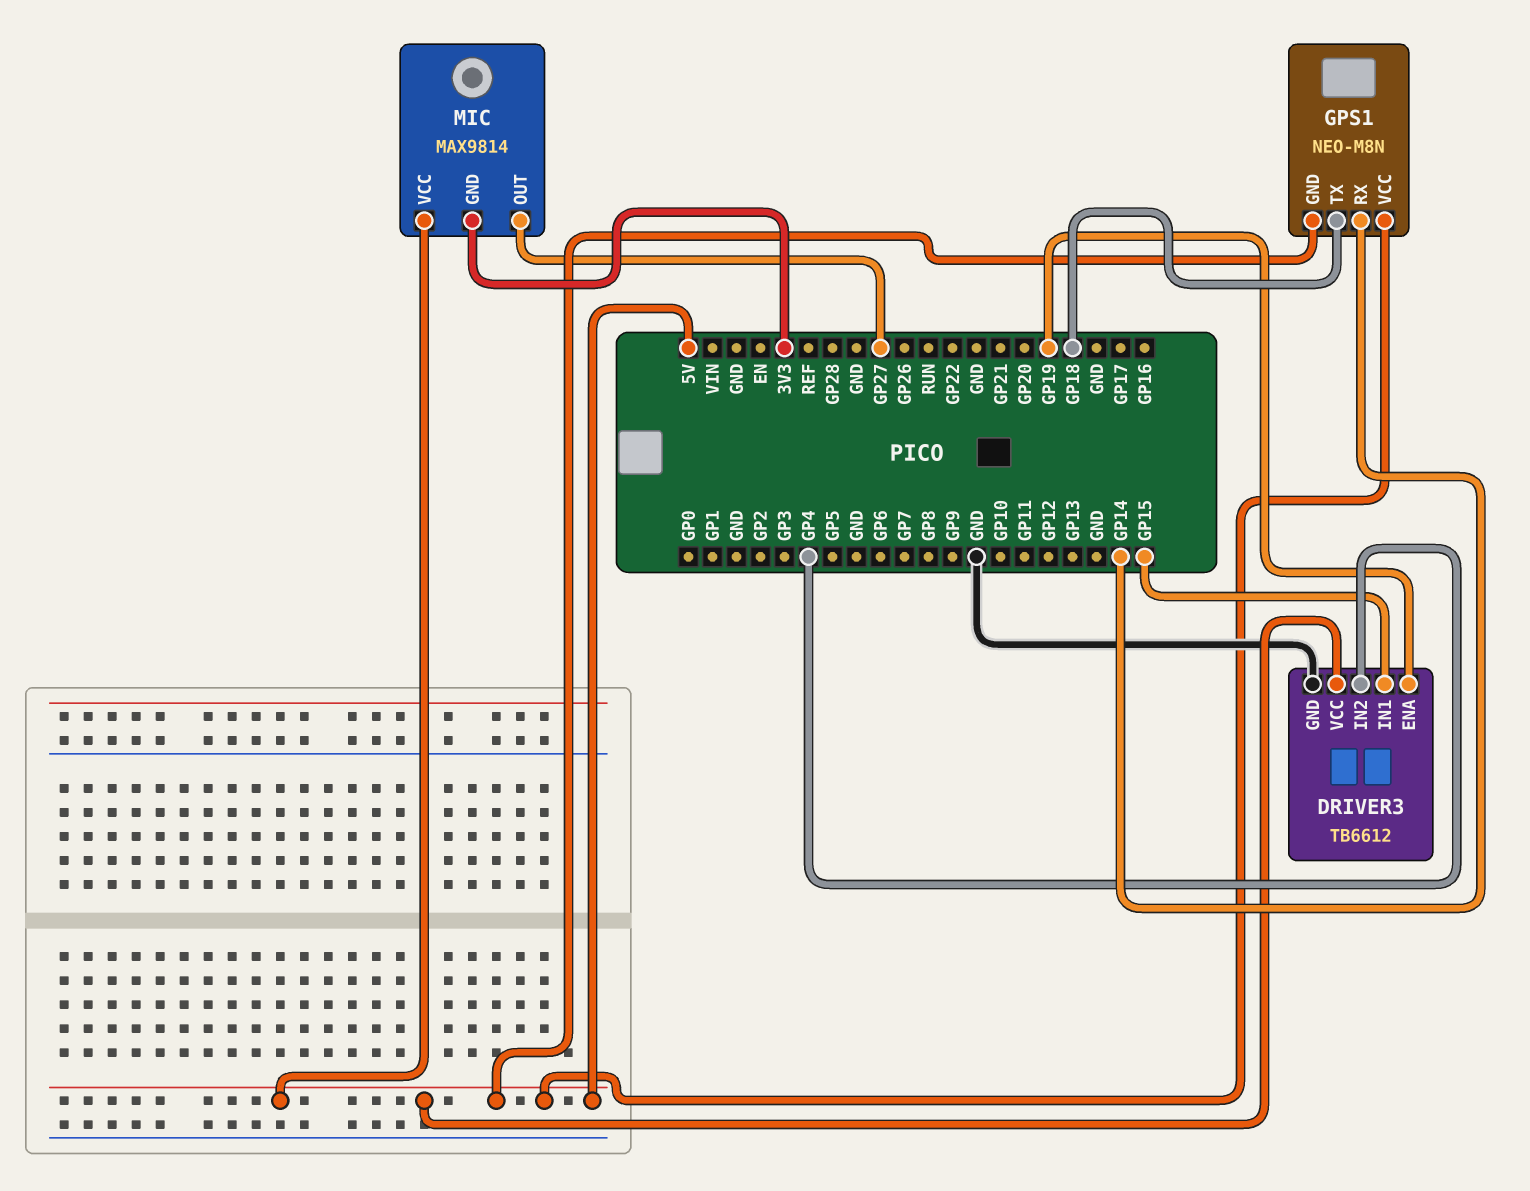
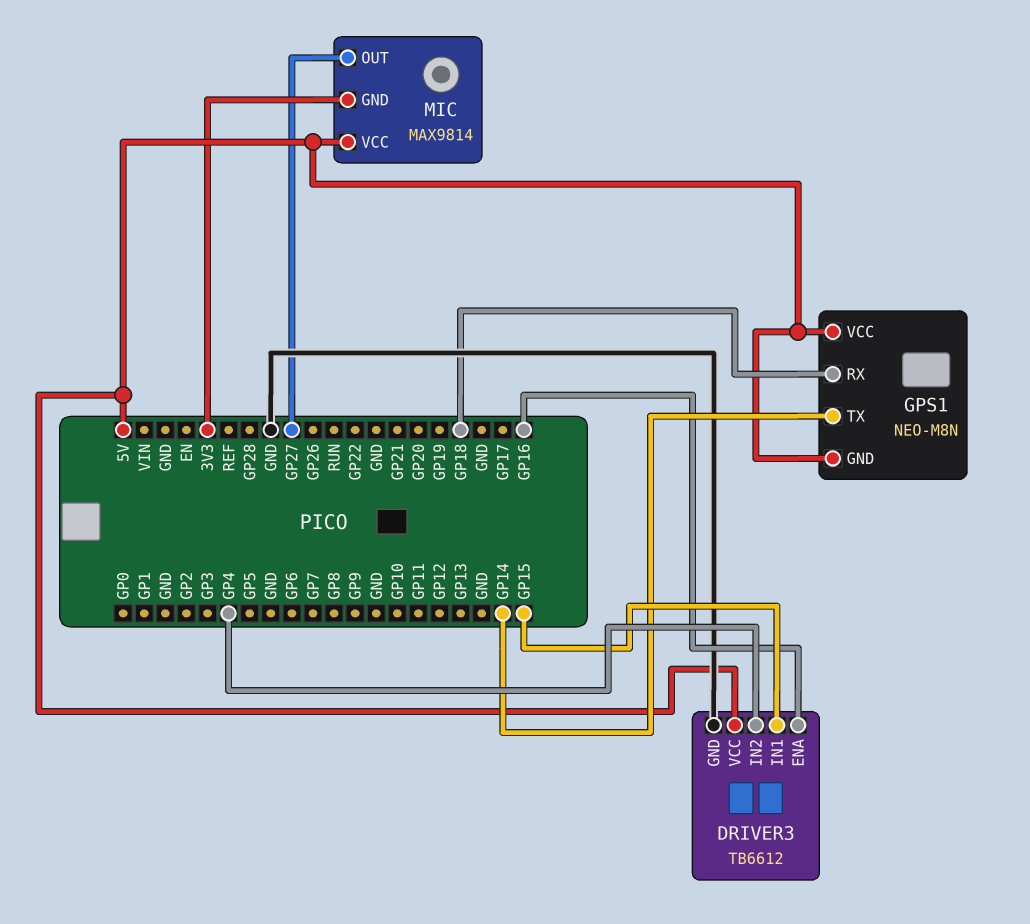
DRIVER3 pin ENA: GP19 -> GP16
GPS1 pin RX: GP14 -> GP18
GPS1 pin TX: GP18 -> GP14

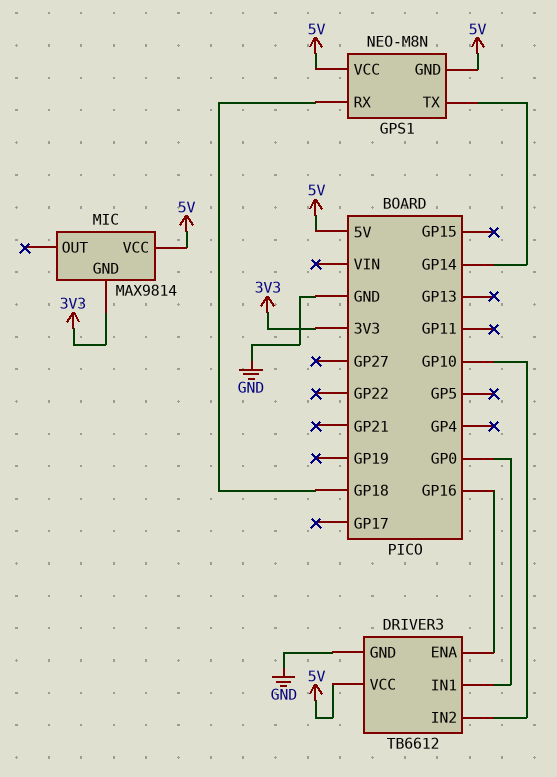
DRIVER3 pin IN1: GP15 -> GP0
DRIVER3 pin IN2: GP4 -> GP10
MIC pin OUT: GP27 -> none

